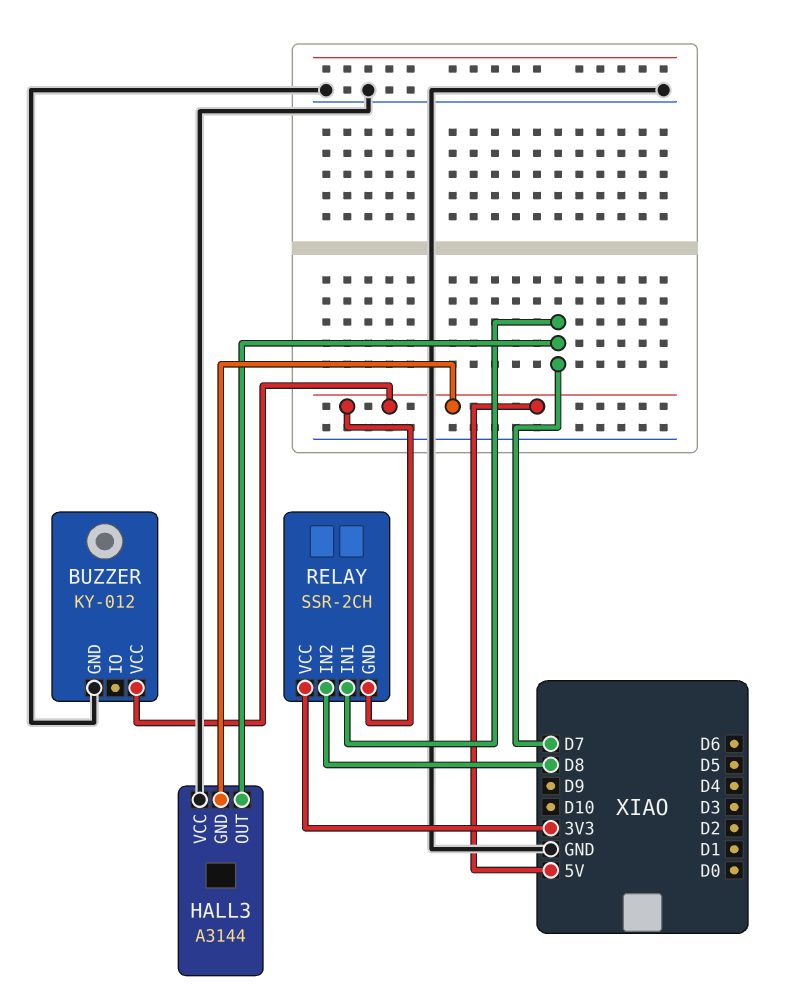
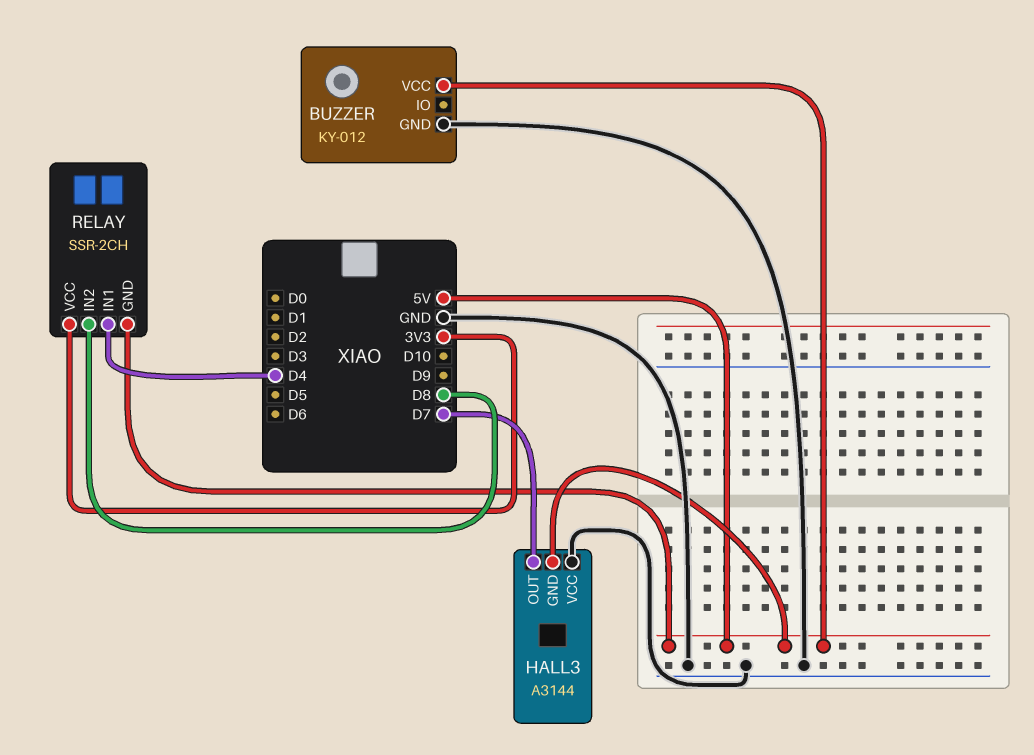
RELAY pin IN1: D7 -> D4

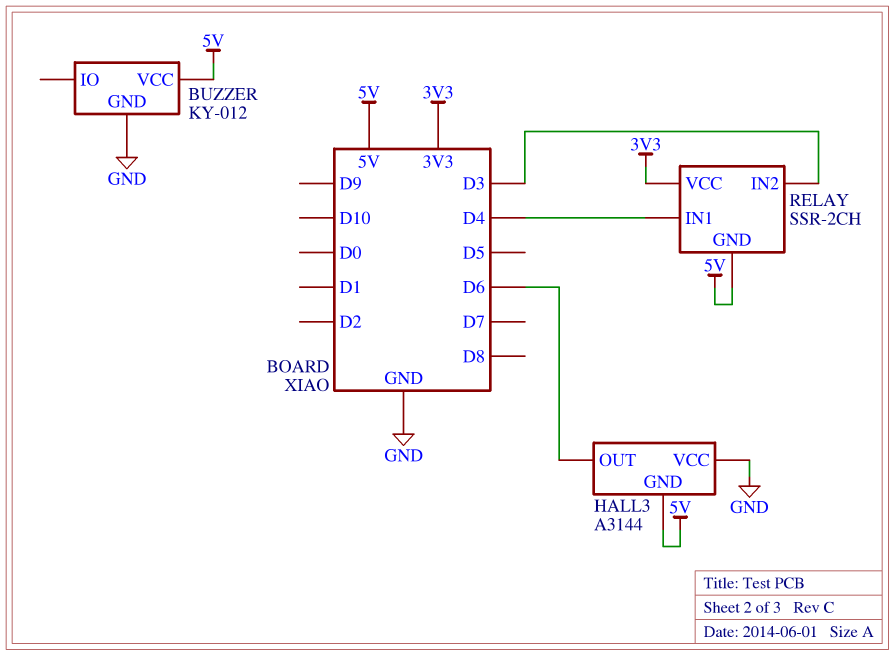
HALL3 pin OUT: D7 -> D6
RELAY pin IN2: D8 -> D3

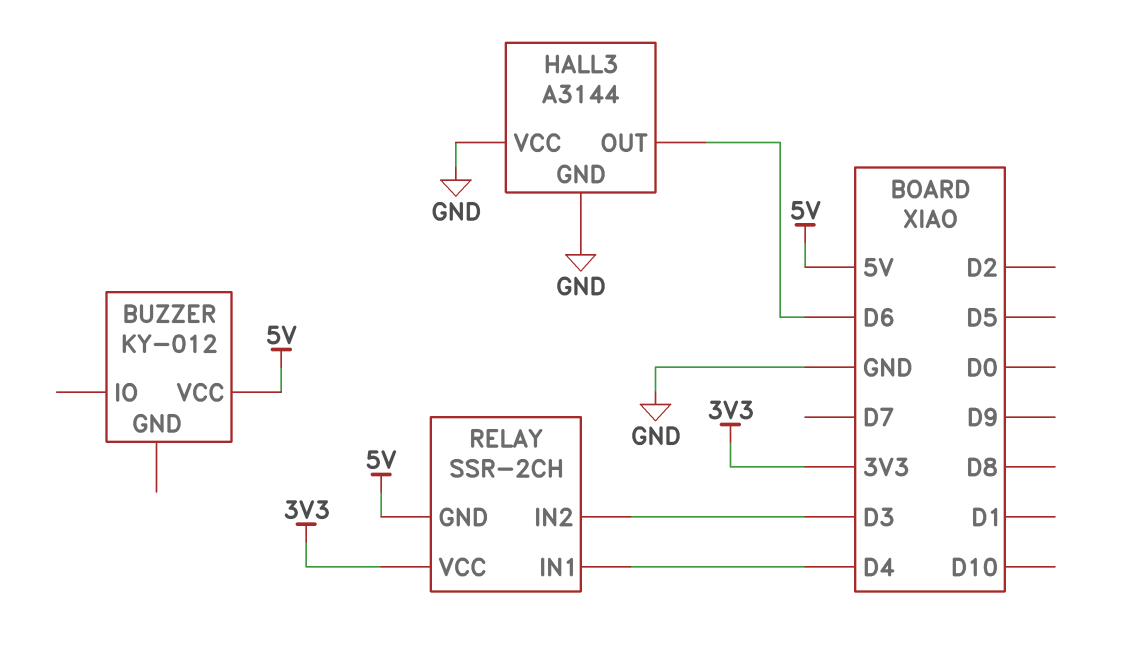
BUZZER pin GND: GND -> none
HALL3 pin GND: 5V -> GND

